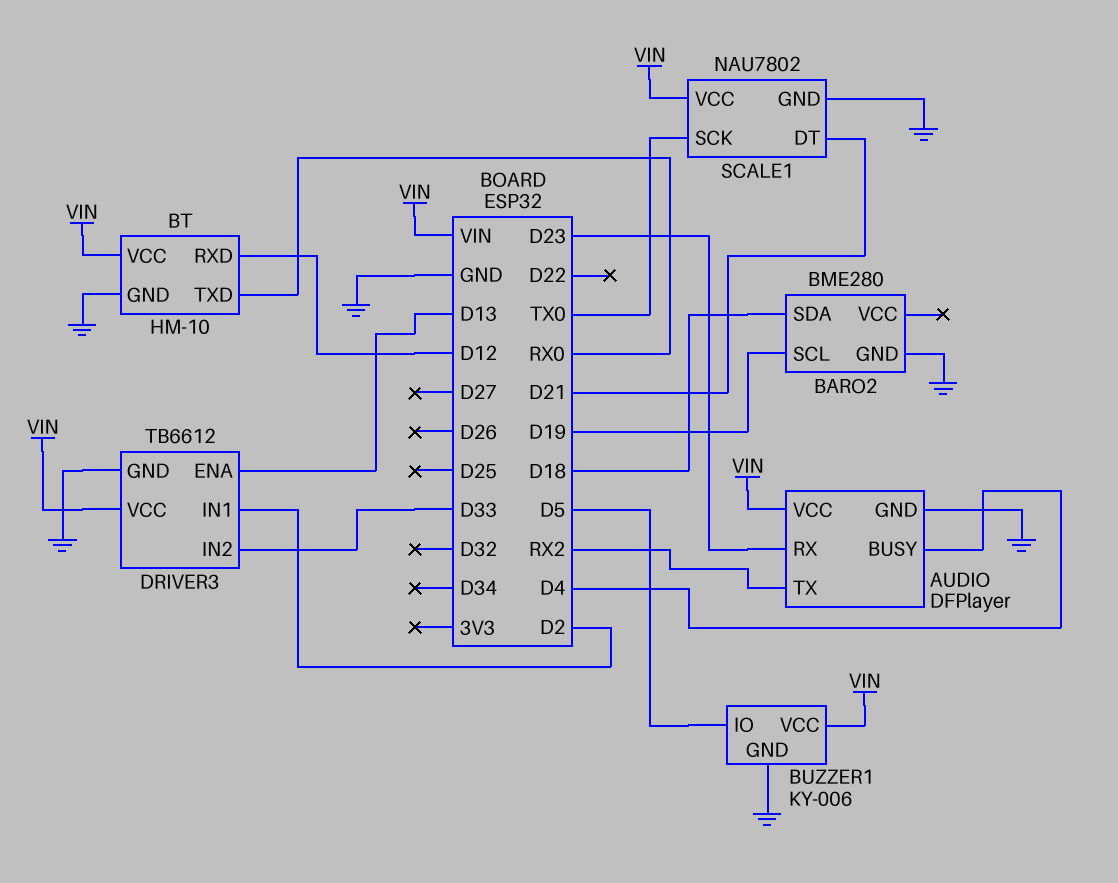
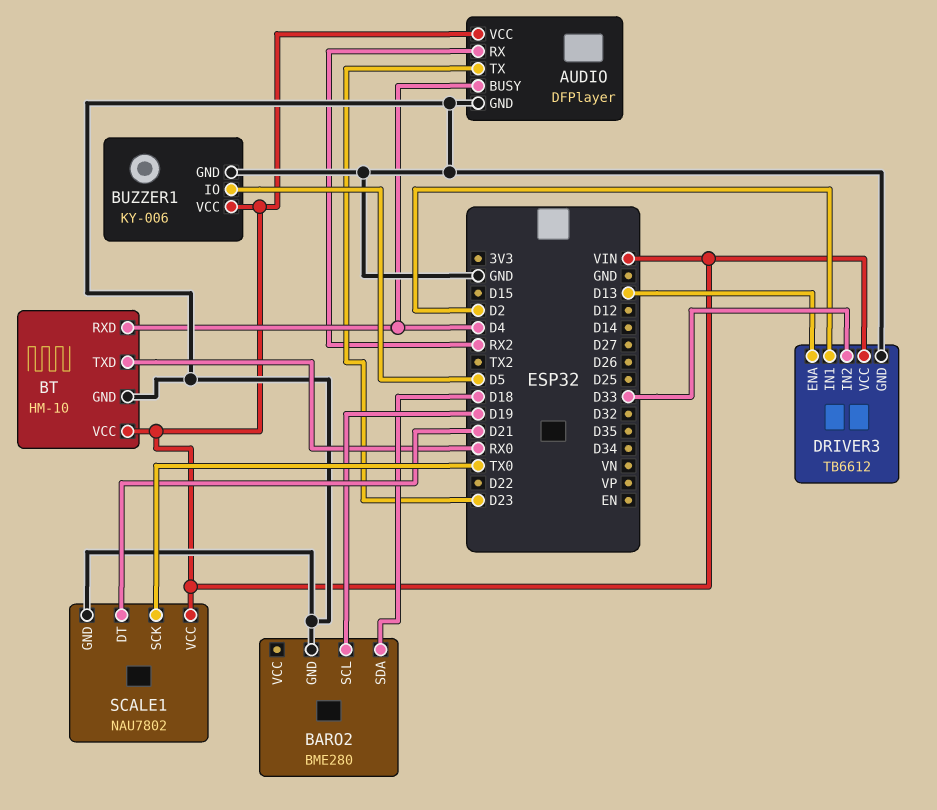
AUDIO pin RX: D23 -> RX2
AUDIO pin TX: RX2 -> D23
BT pin RXD: D12 -> D4

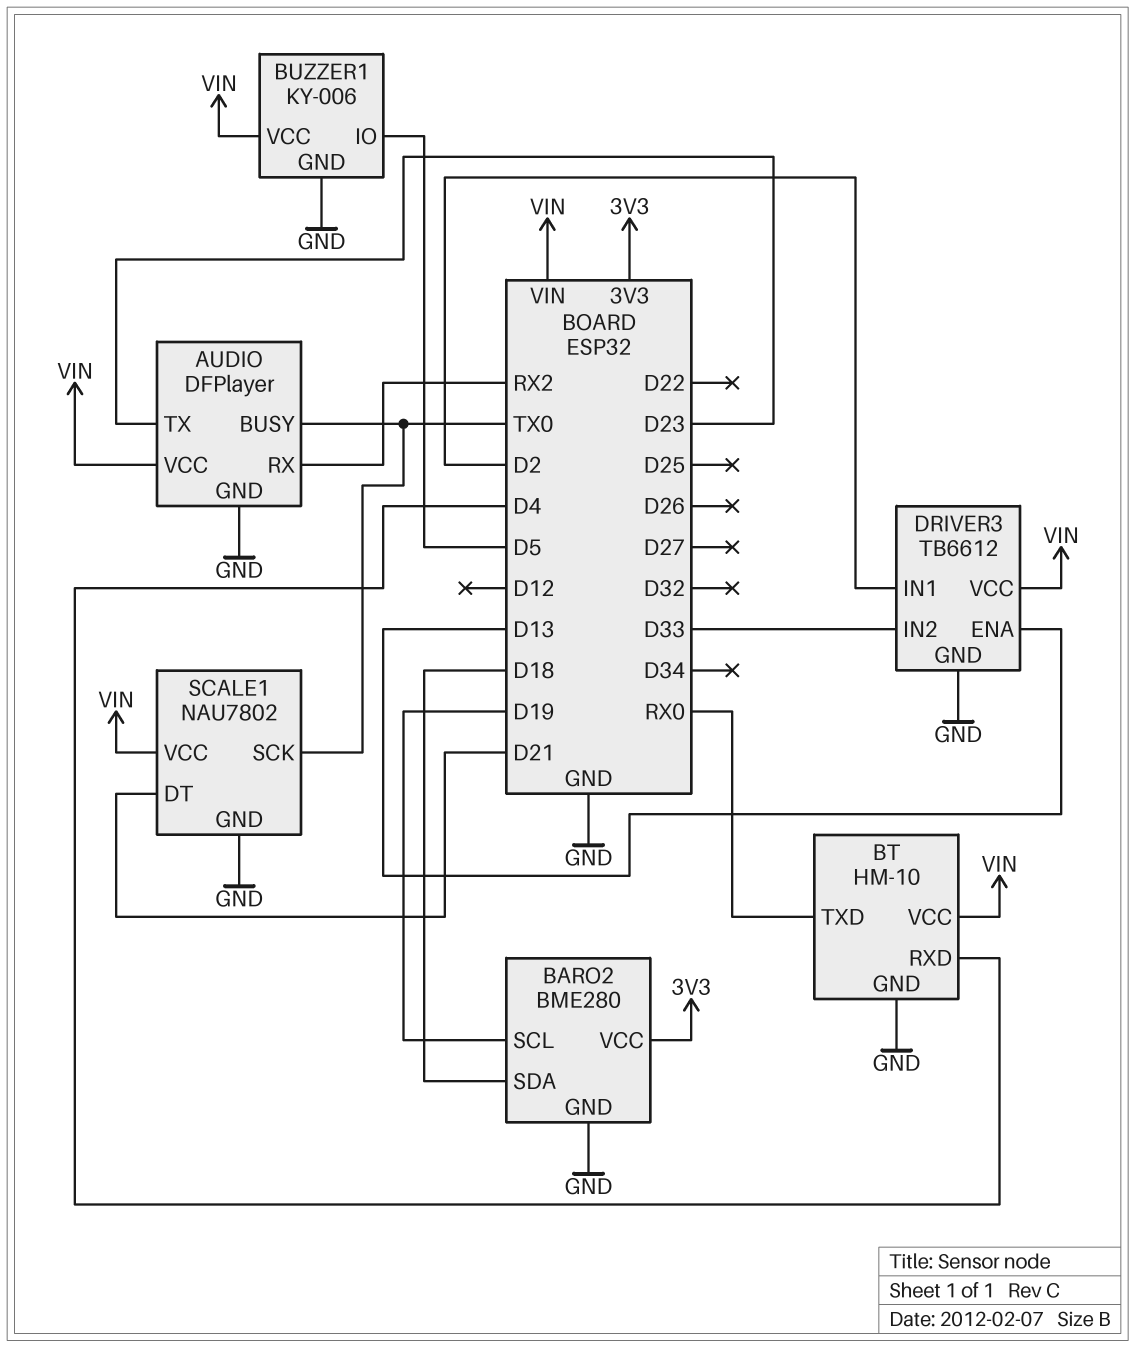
AUDIO pin BUSY: D4 -> TX0
BARO2 pin VCC: none -> 3V3

